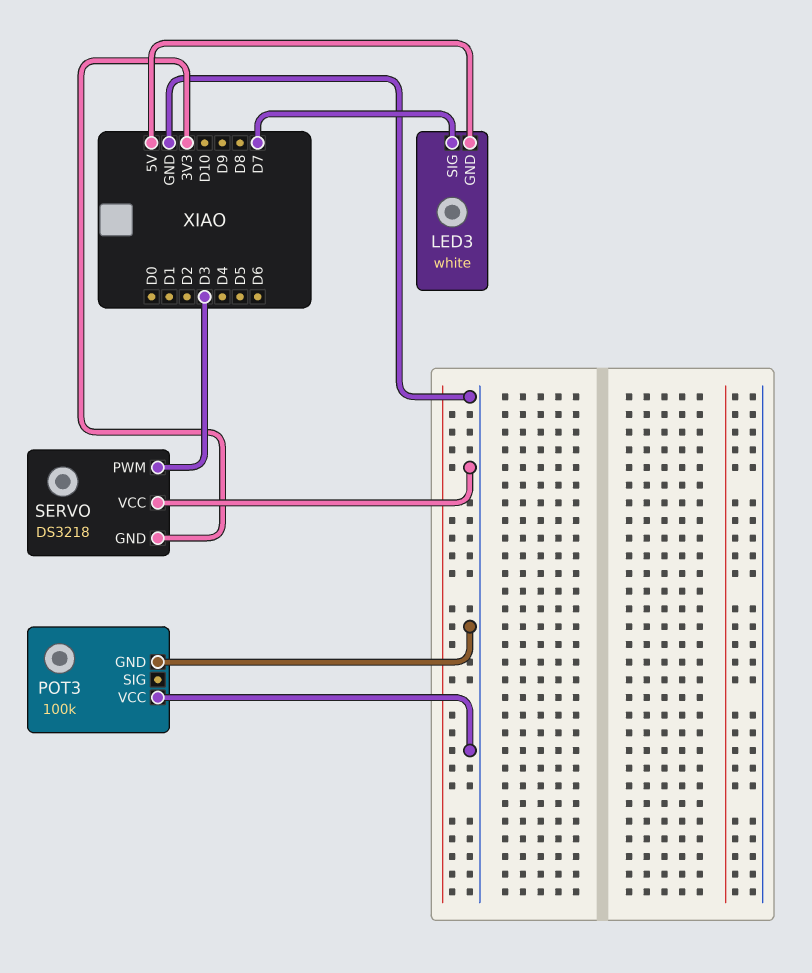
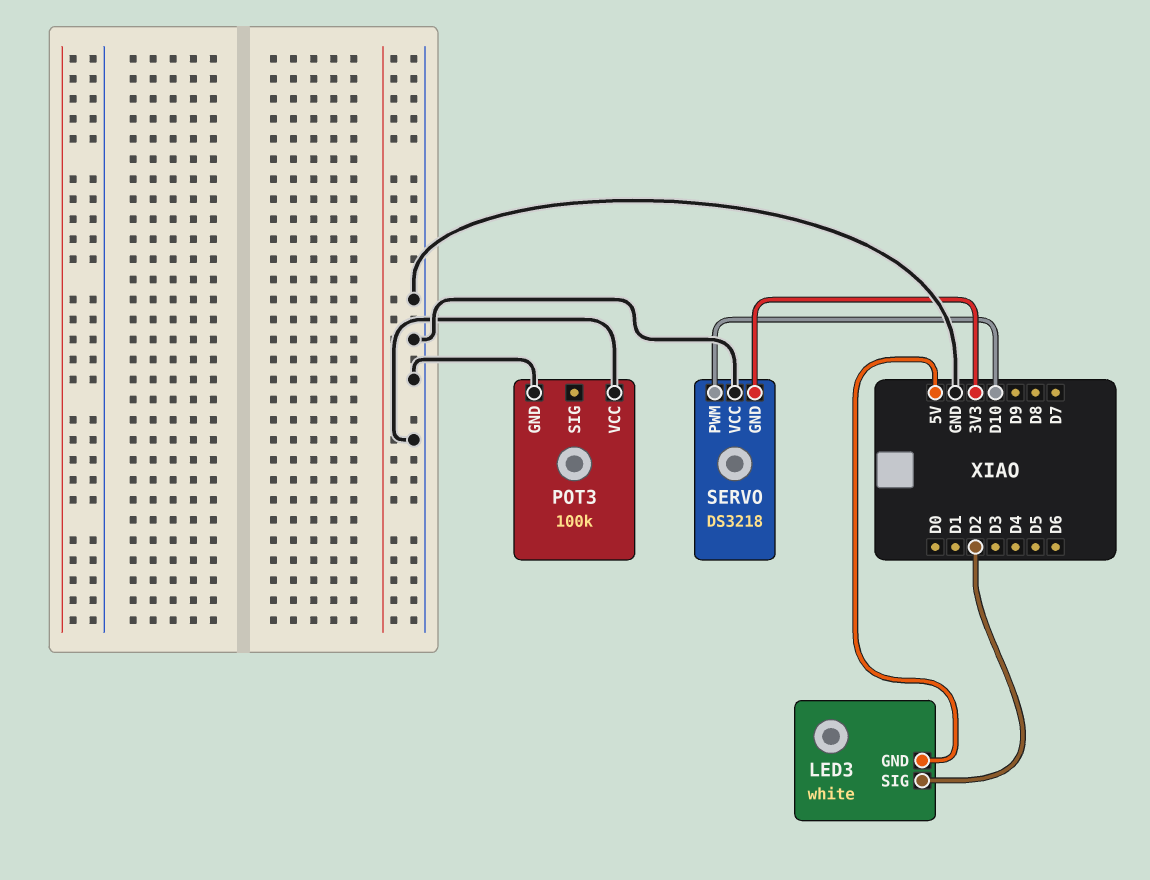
LED3 pin SIG: D7 -> D2
SERVO pin PWM: D3 -> D10

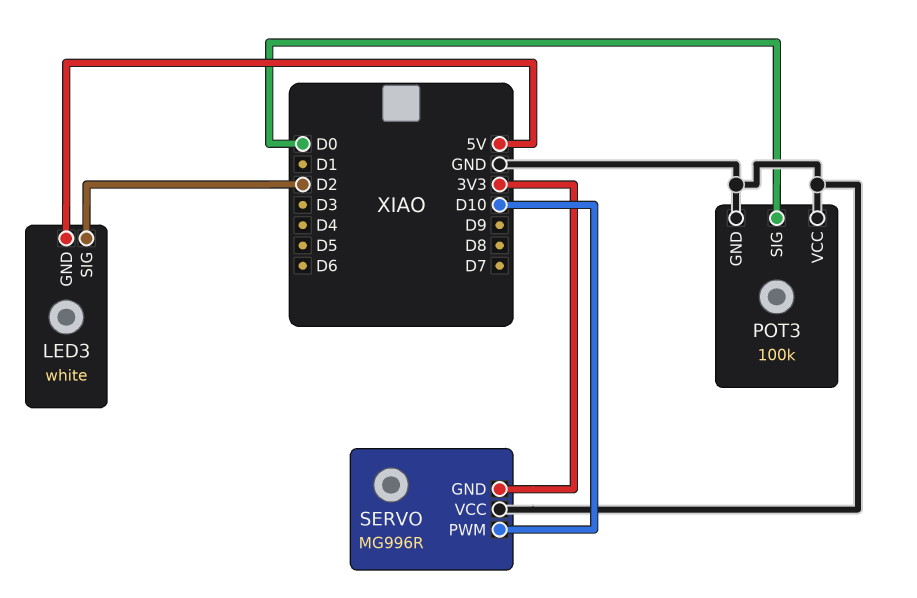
POT3 pin SIG: none -> D0
SERVO: DS3218 -> MG996R

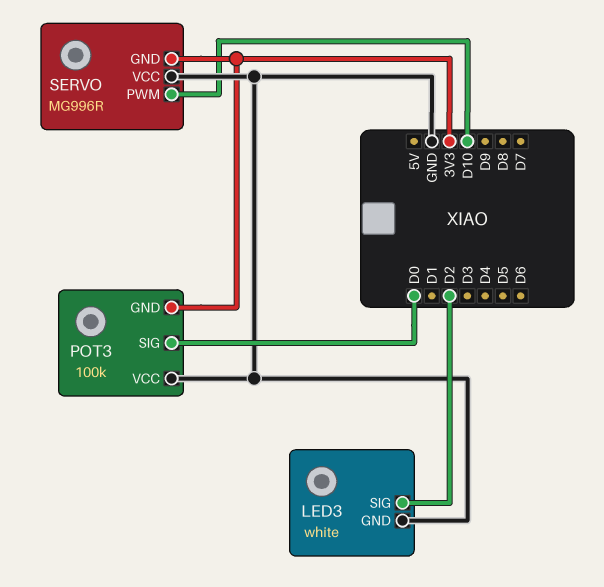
LED3 pin GND: 5V -> GND
POT3 pin GND: GND -> 3V3

